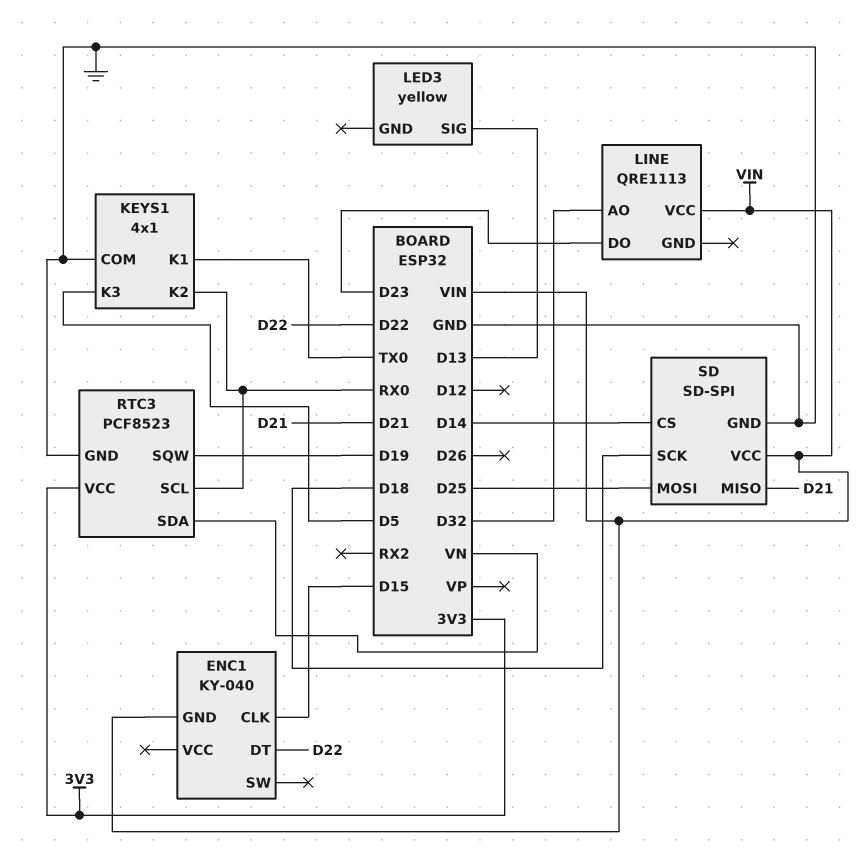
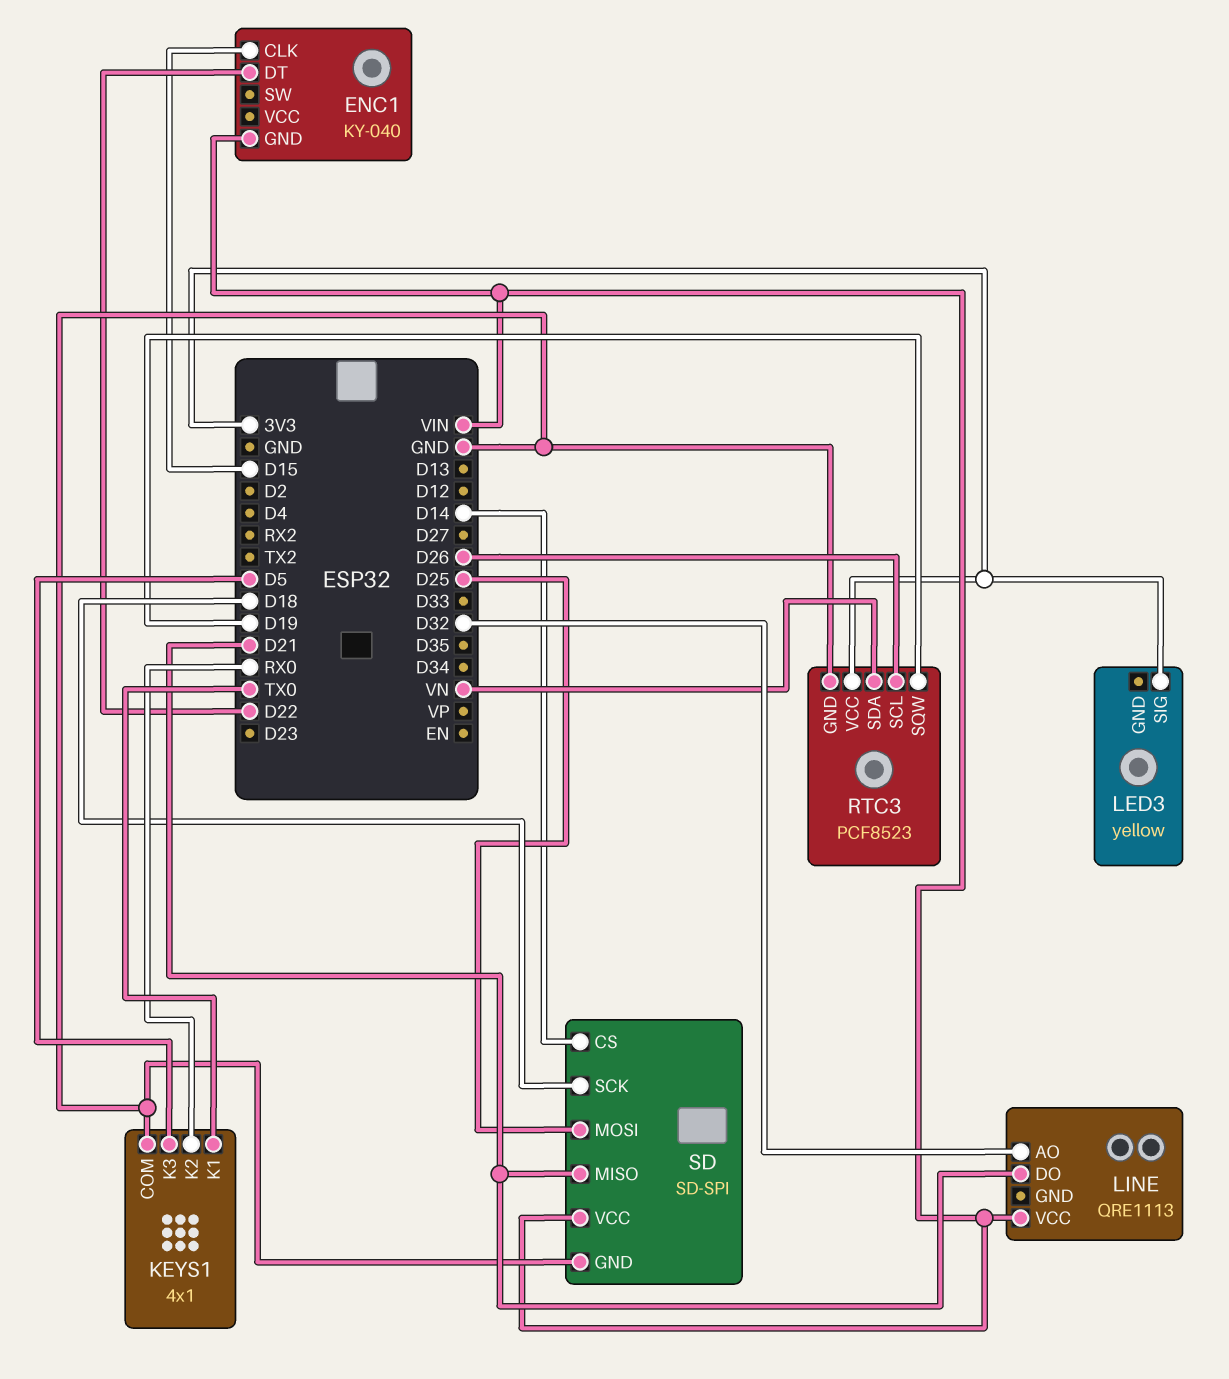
LED3 pin SIG: D13 -> 3V3
LINE pin DO: D23 -> D21
RTC3 pin SCL: RX0 -> D26

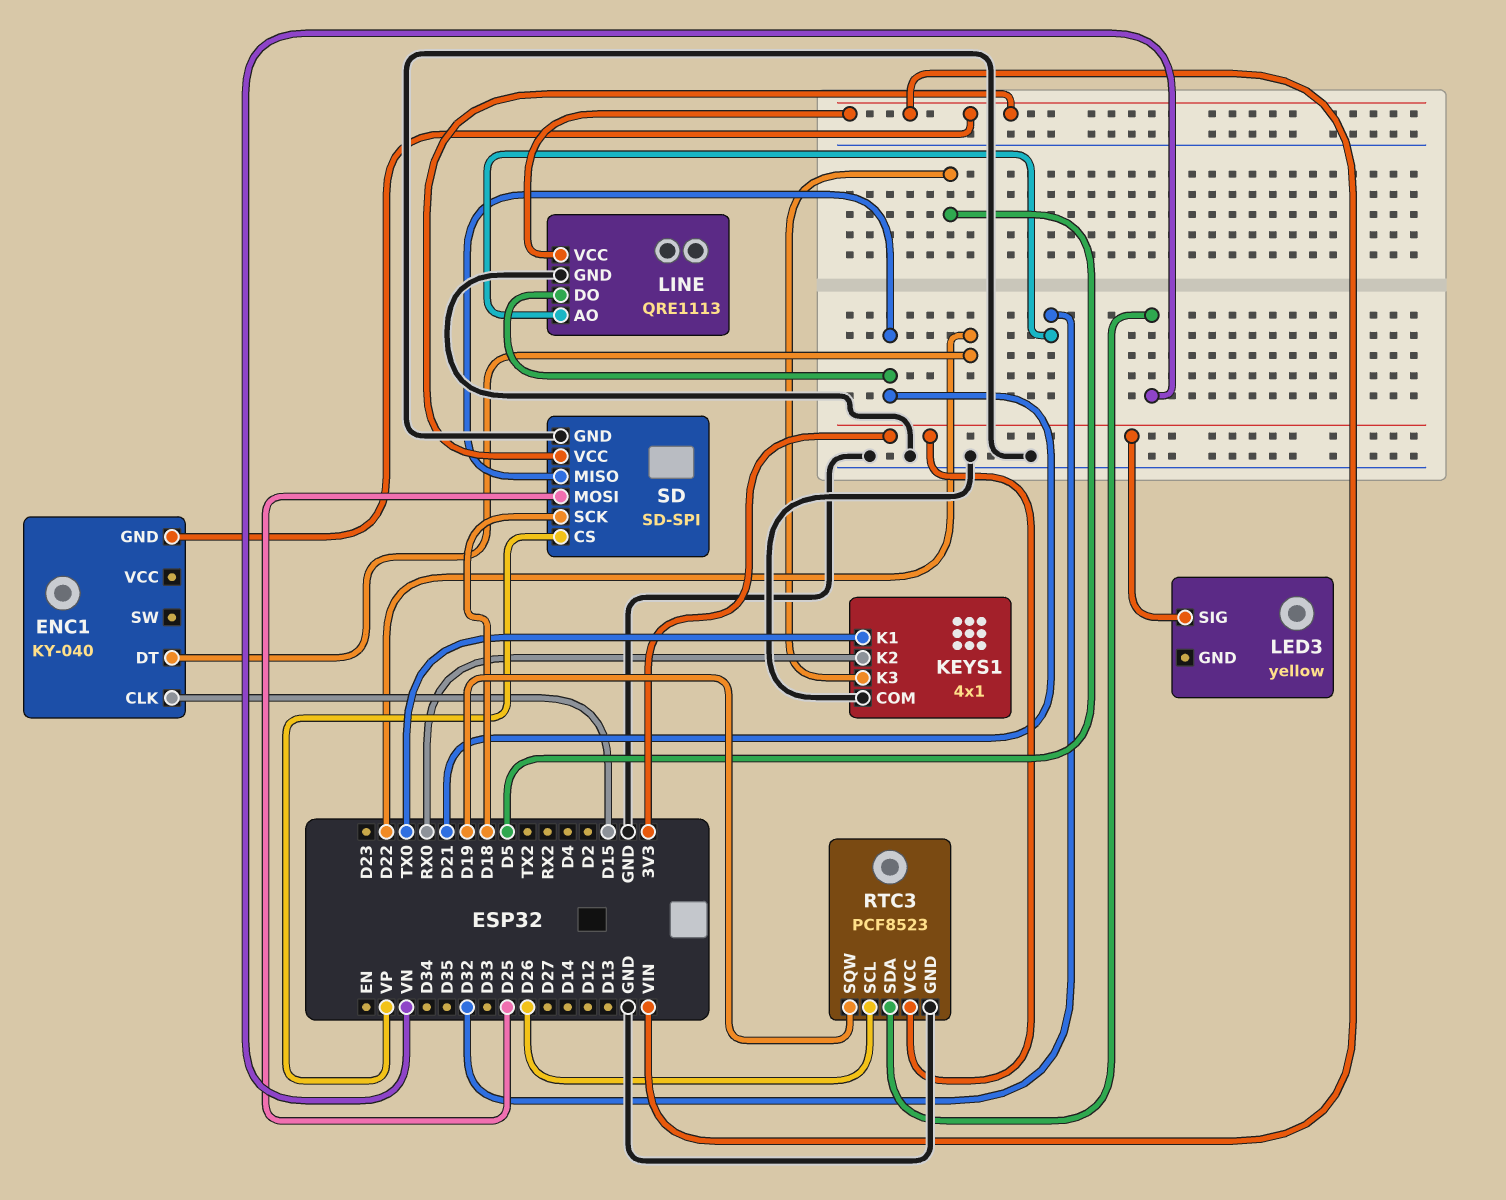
LINE pin GND: none -> GND
SD pin CS: D14 -> VP

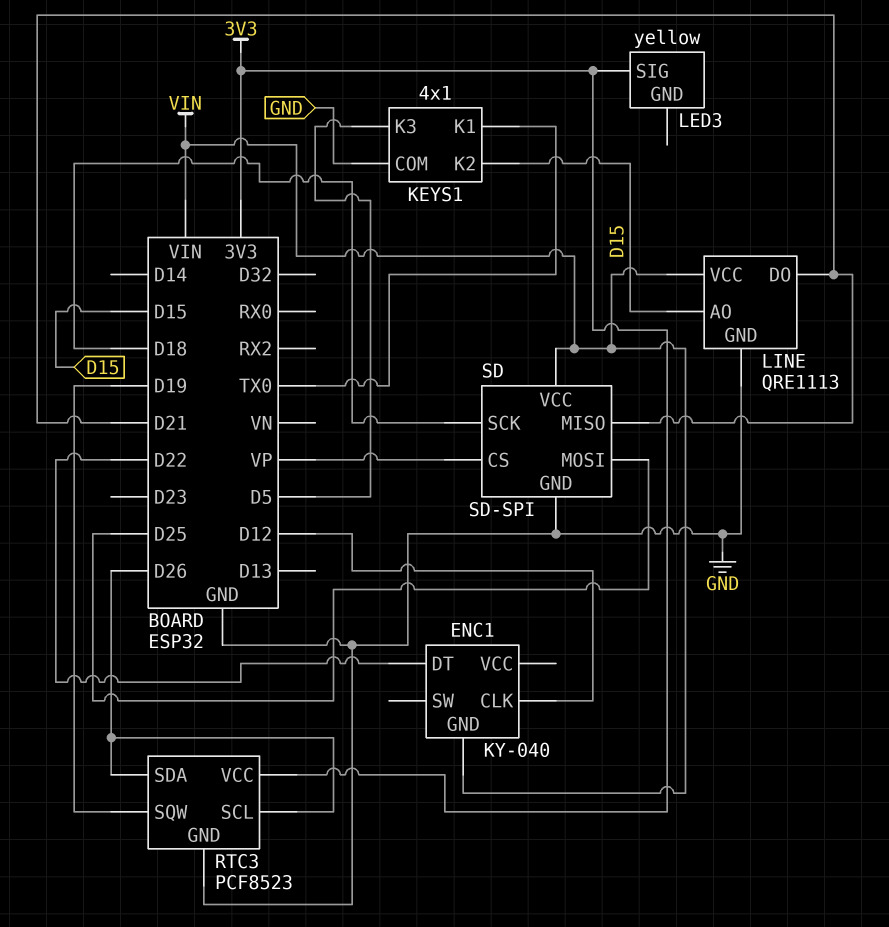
ENC1 pin CLK: D15 -> D12
KEYS1 pin K2: RX0 -> D15
LINE pin AO: D32 -> D15
RTC3 pin SDA: VN -> D26

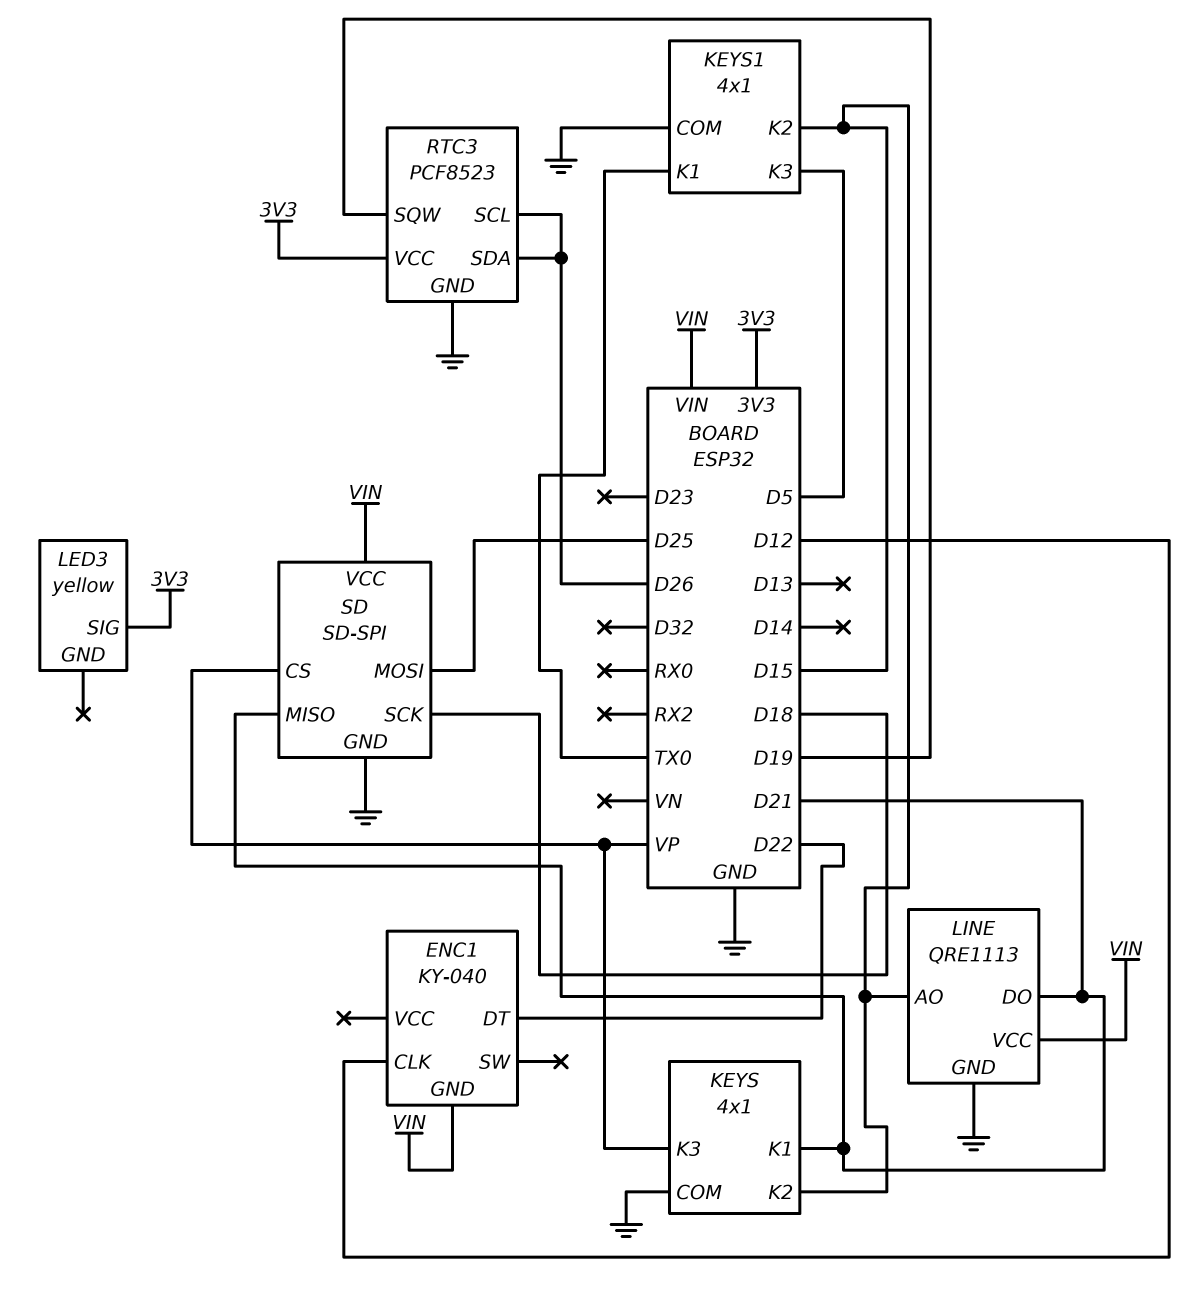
KEYS: none -> 4x1
KEYS pin COM: none -> GND
KEYS pin K1: none -> D21
KEYS pin K2: none -> D15
KEYS pin K3: none -> VP

